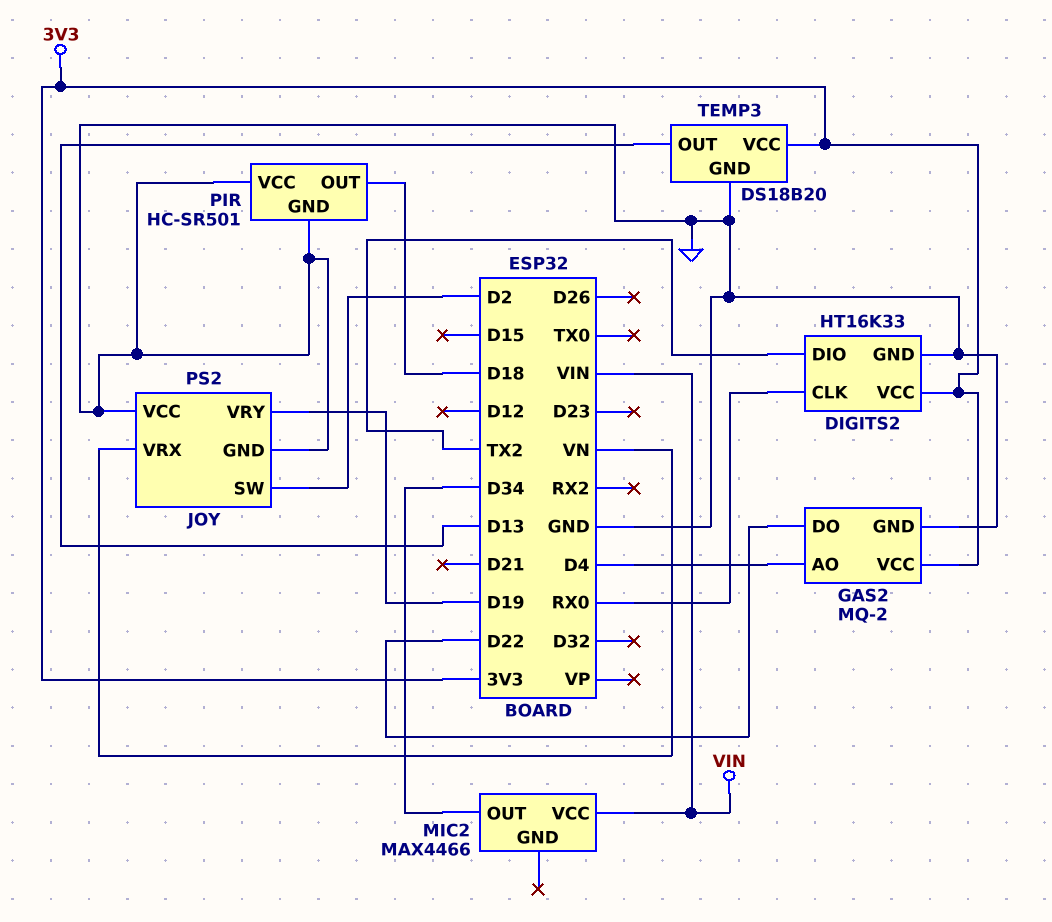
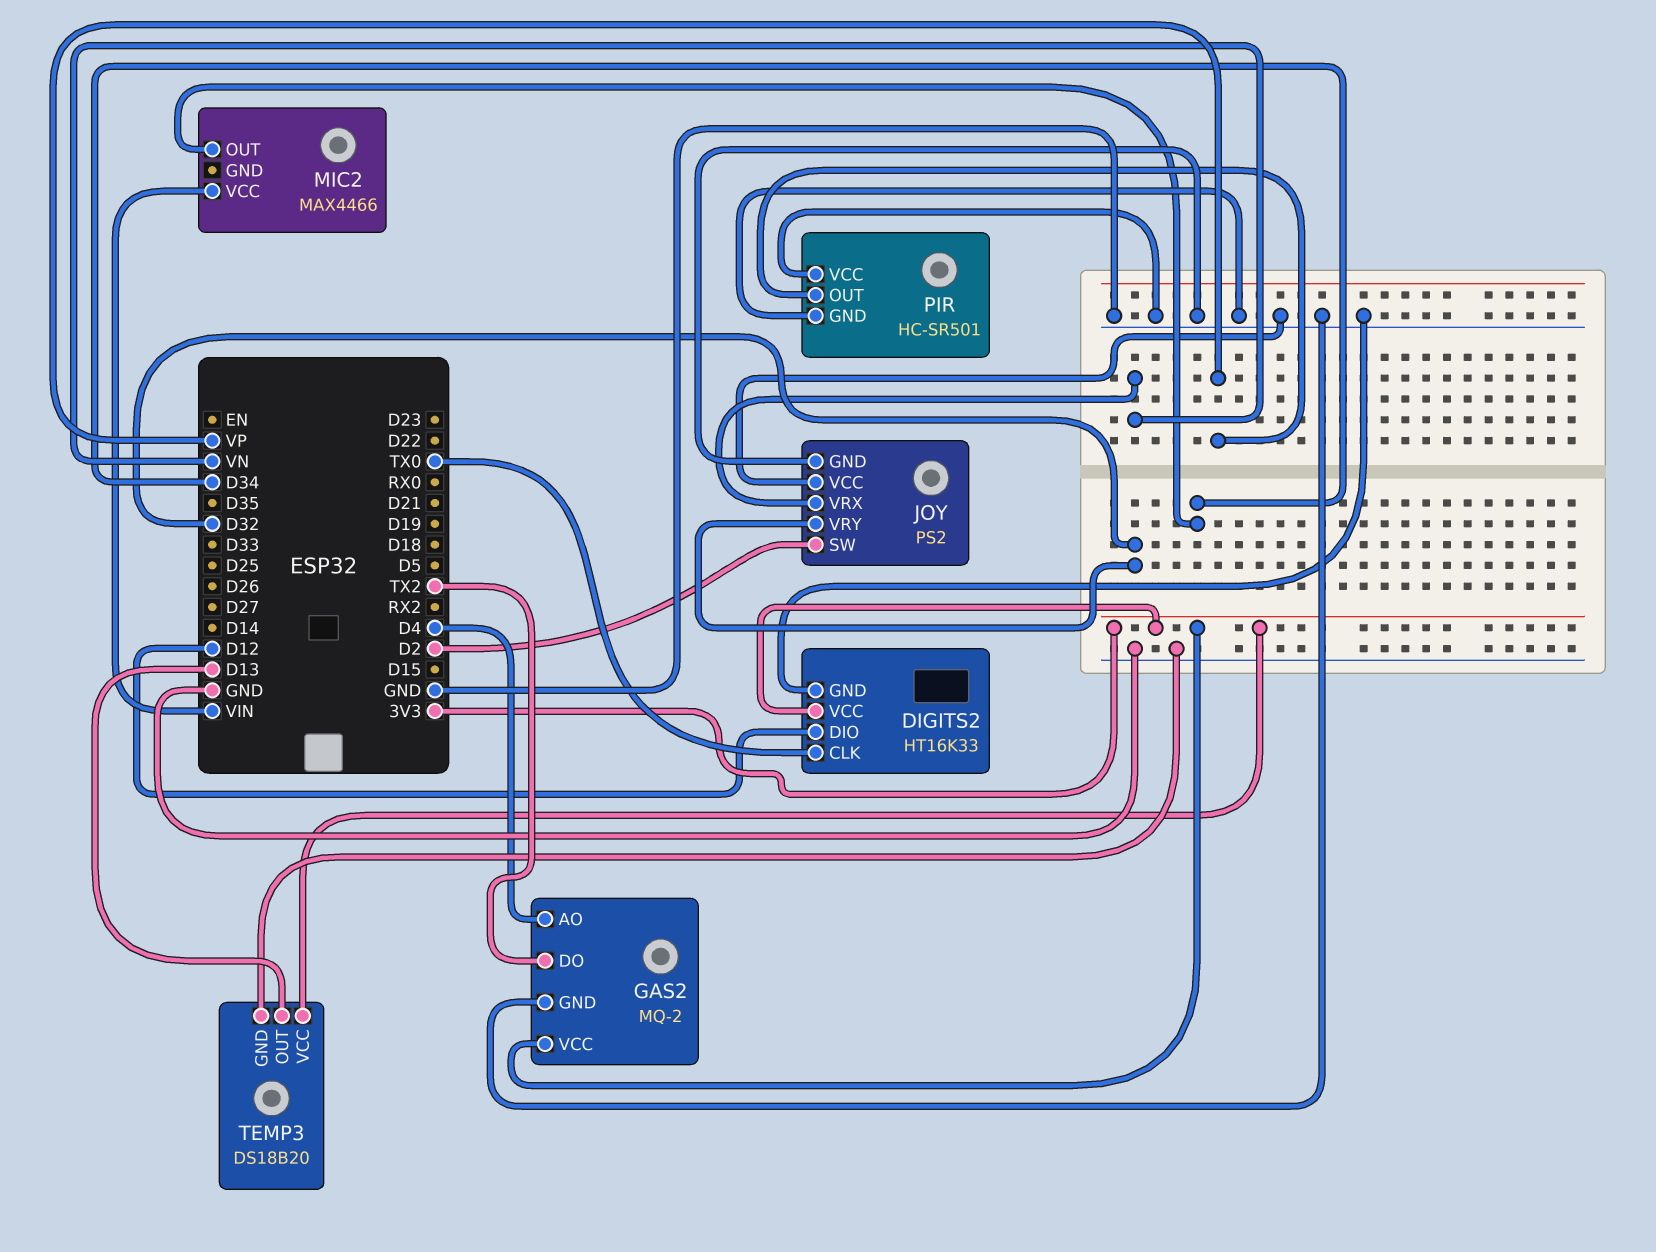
DIGITS2 pin CLK: RX0 -> TX0
DIGITS2 pin DIO: TX2 -> D12
GAS2 pin DO: D22 -> TX2
JOY pin VRY: D19 -> D32
PIR pin OUT: D18 -> VP

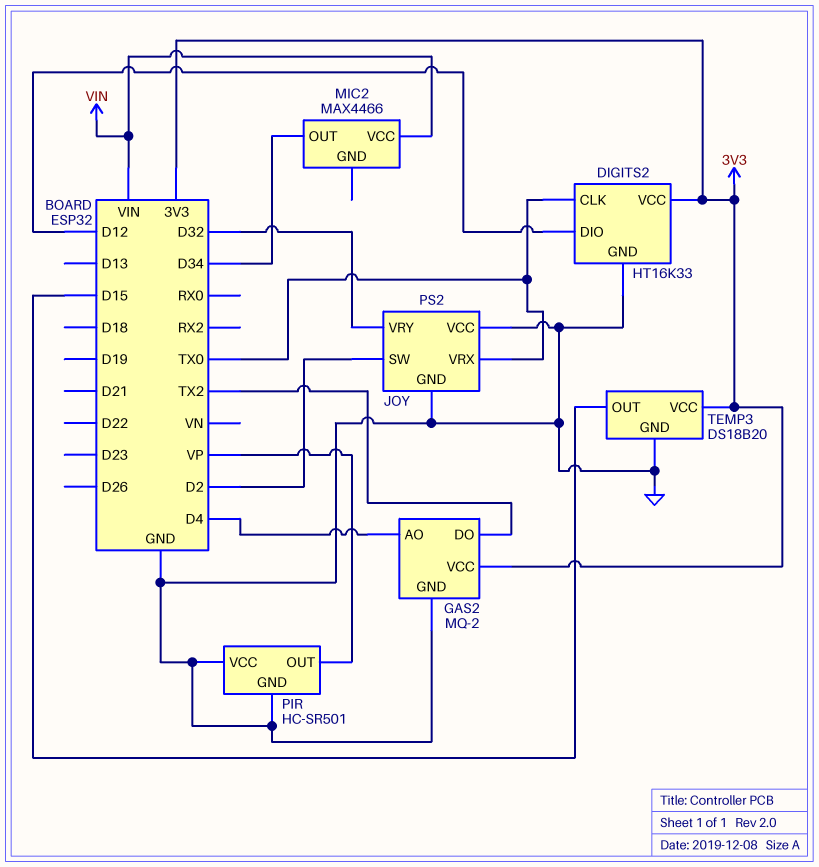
JOY pin VRX: VN -> TX0
TEMP3 pin OUT: D13 -> D15

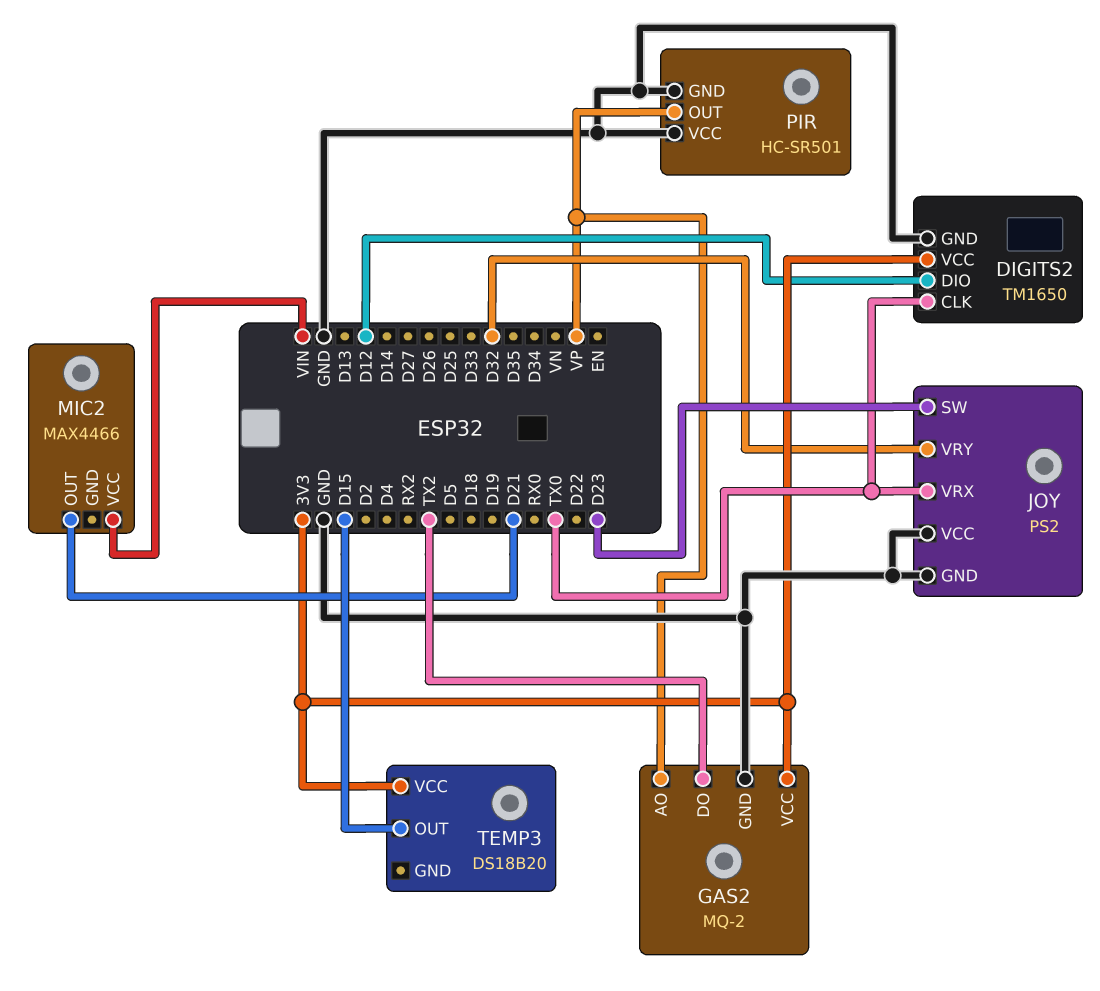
DIGITS2: HT16K33 -> TM1650
GAS2 pin AO: D4 -> VP
JOY pin SW: D2 -> D23
MIC2 pin OUT: D34 -> D21
TEMP3 pin GND: GND -> none

